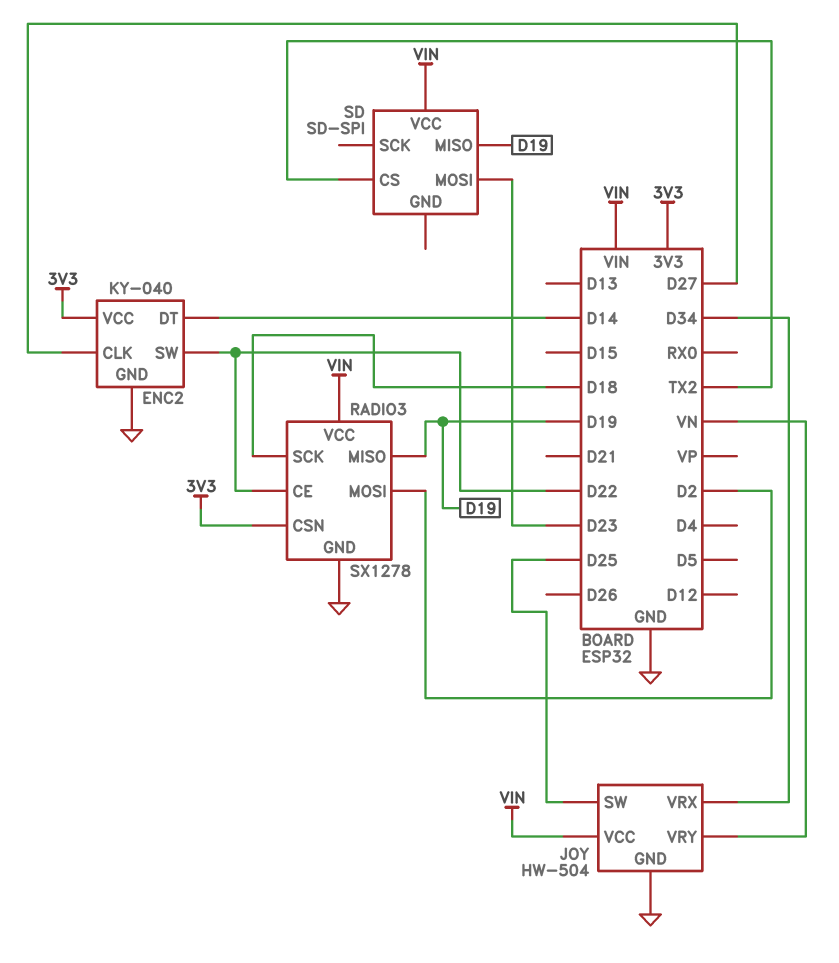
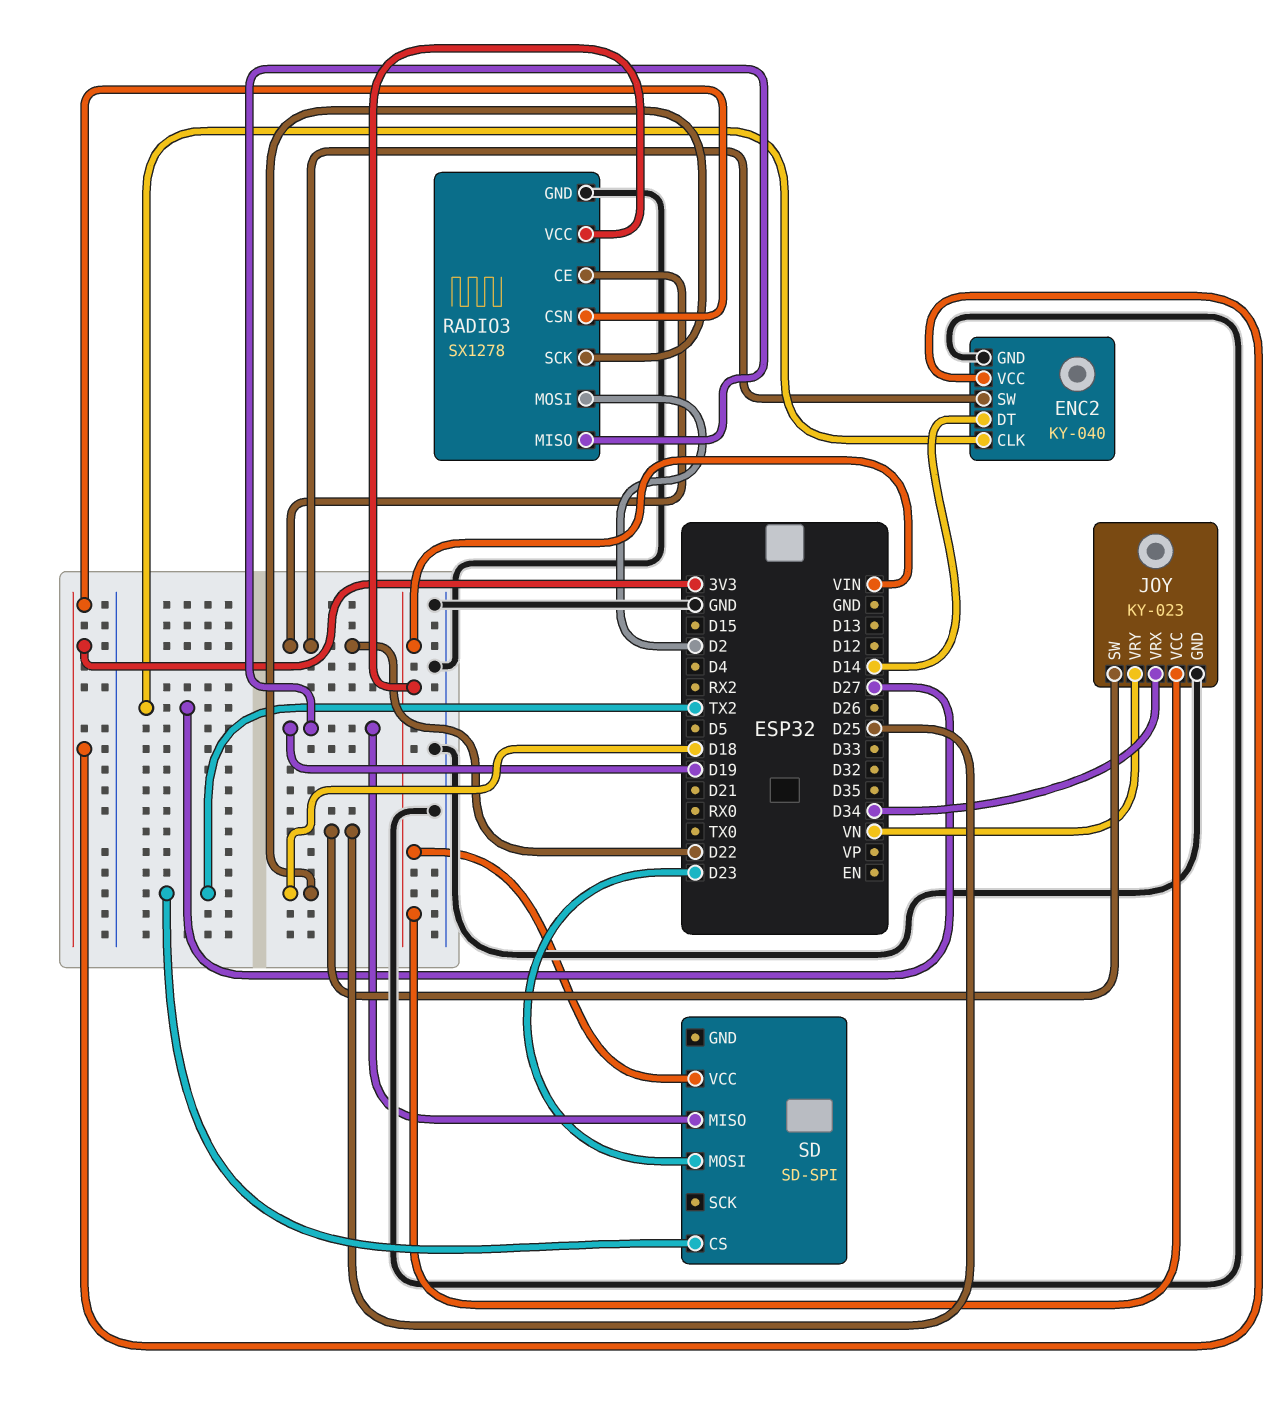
JOY: HW-504 -> KY-023

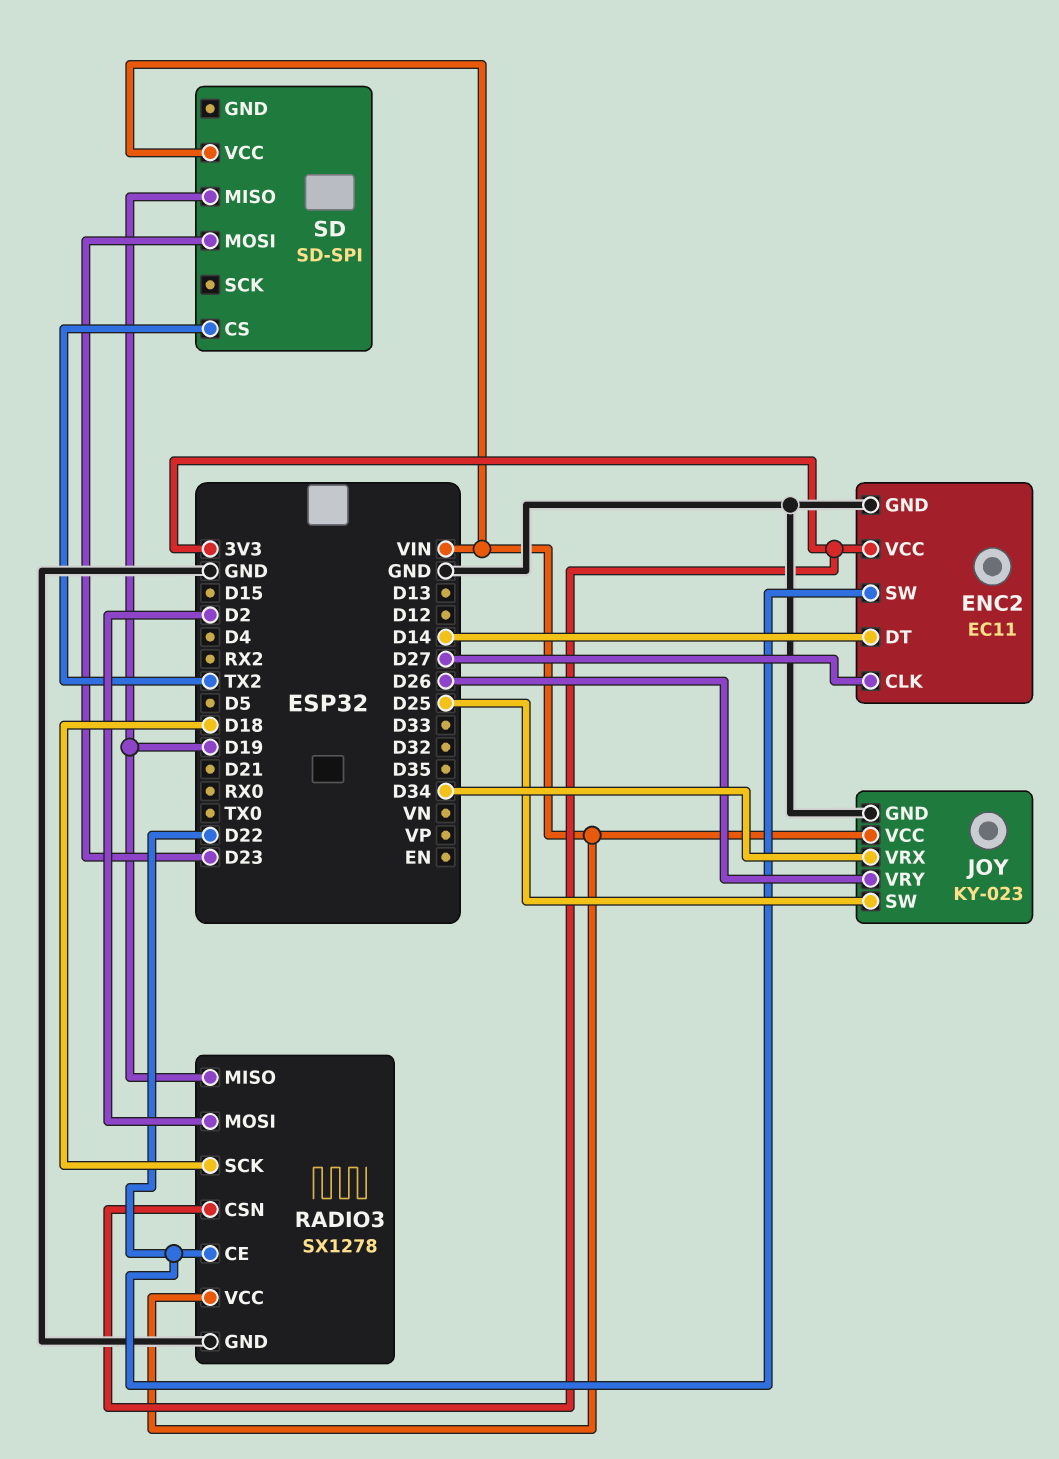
ENC2: KY-040 -> EC11
JOY pin VRY: VN -> D26

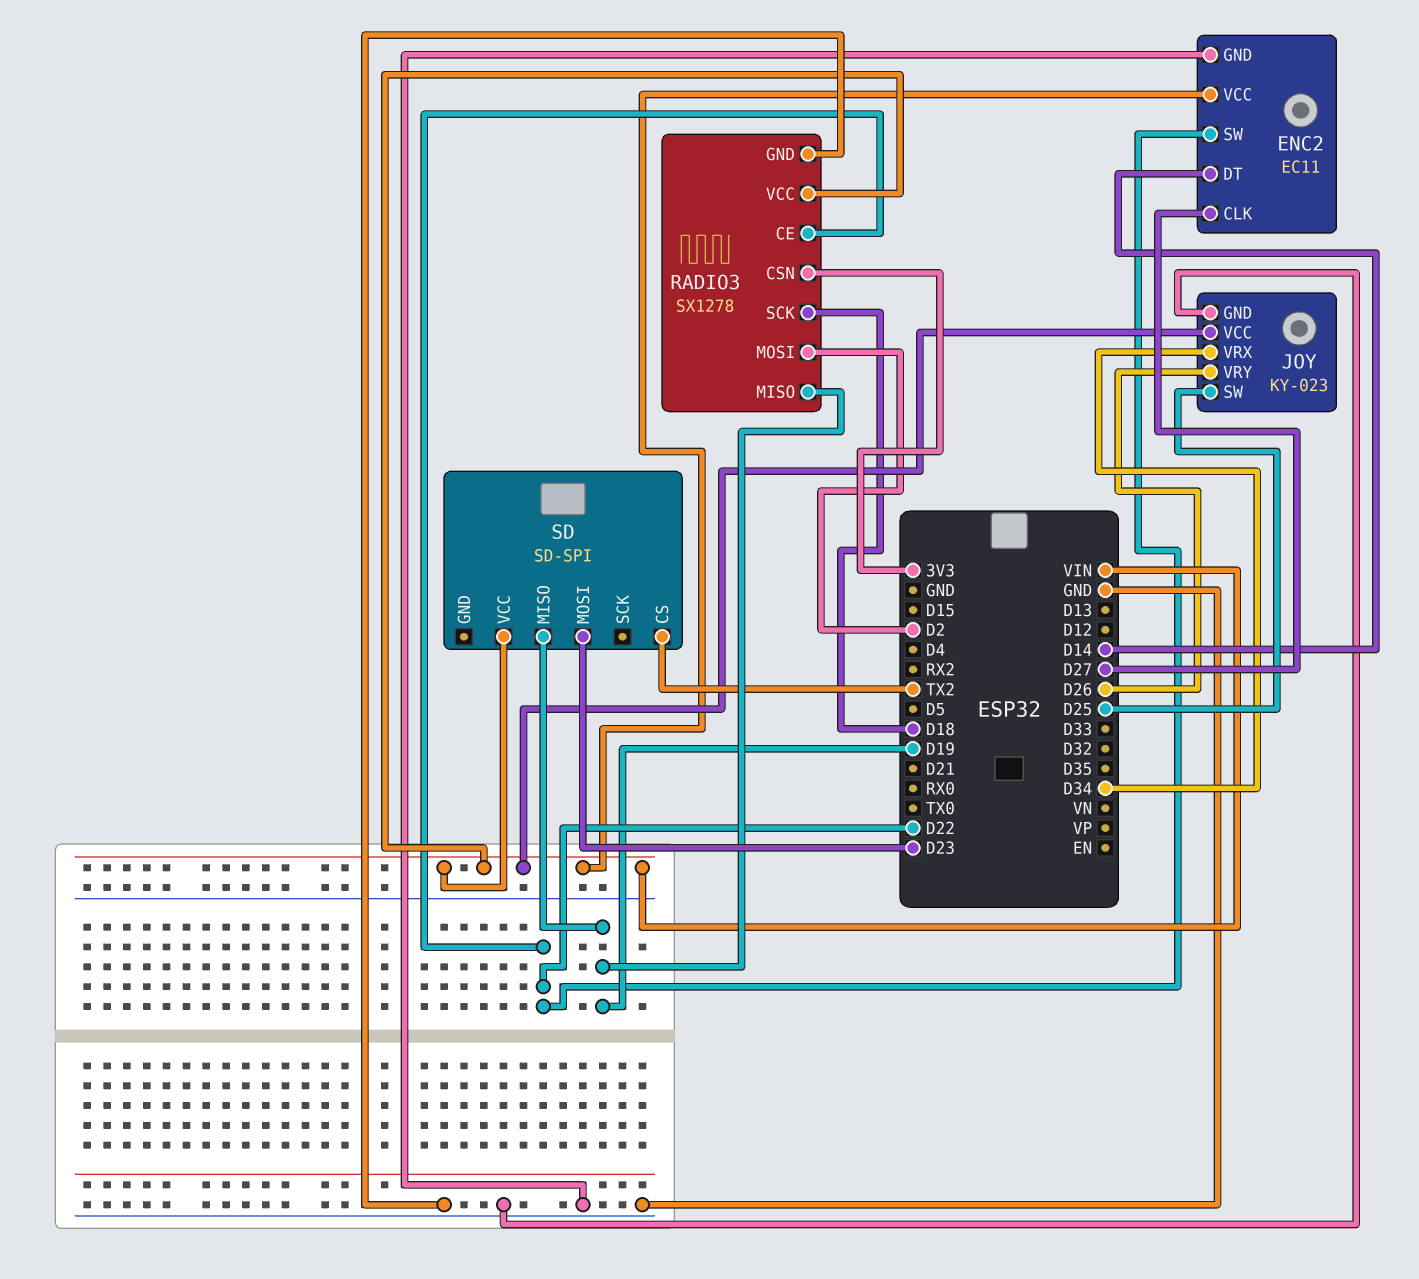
ENC2 pin VCC: 3V3 -> VIN

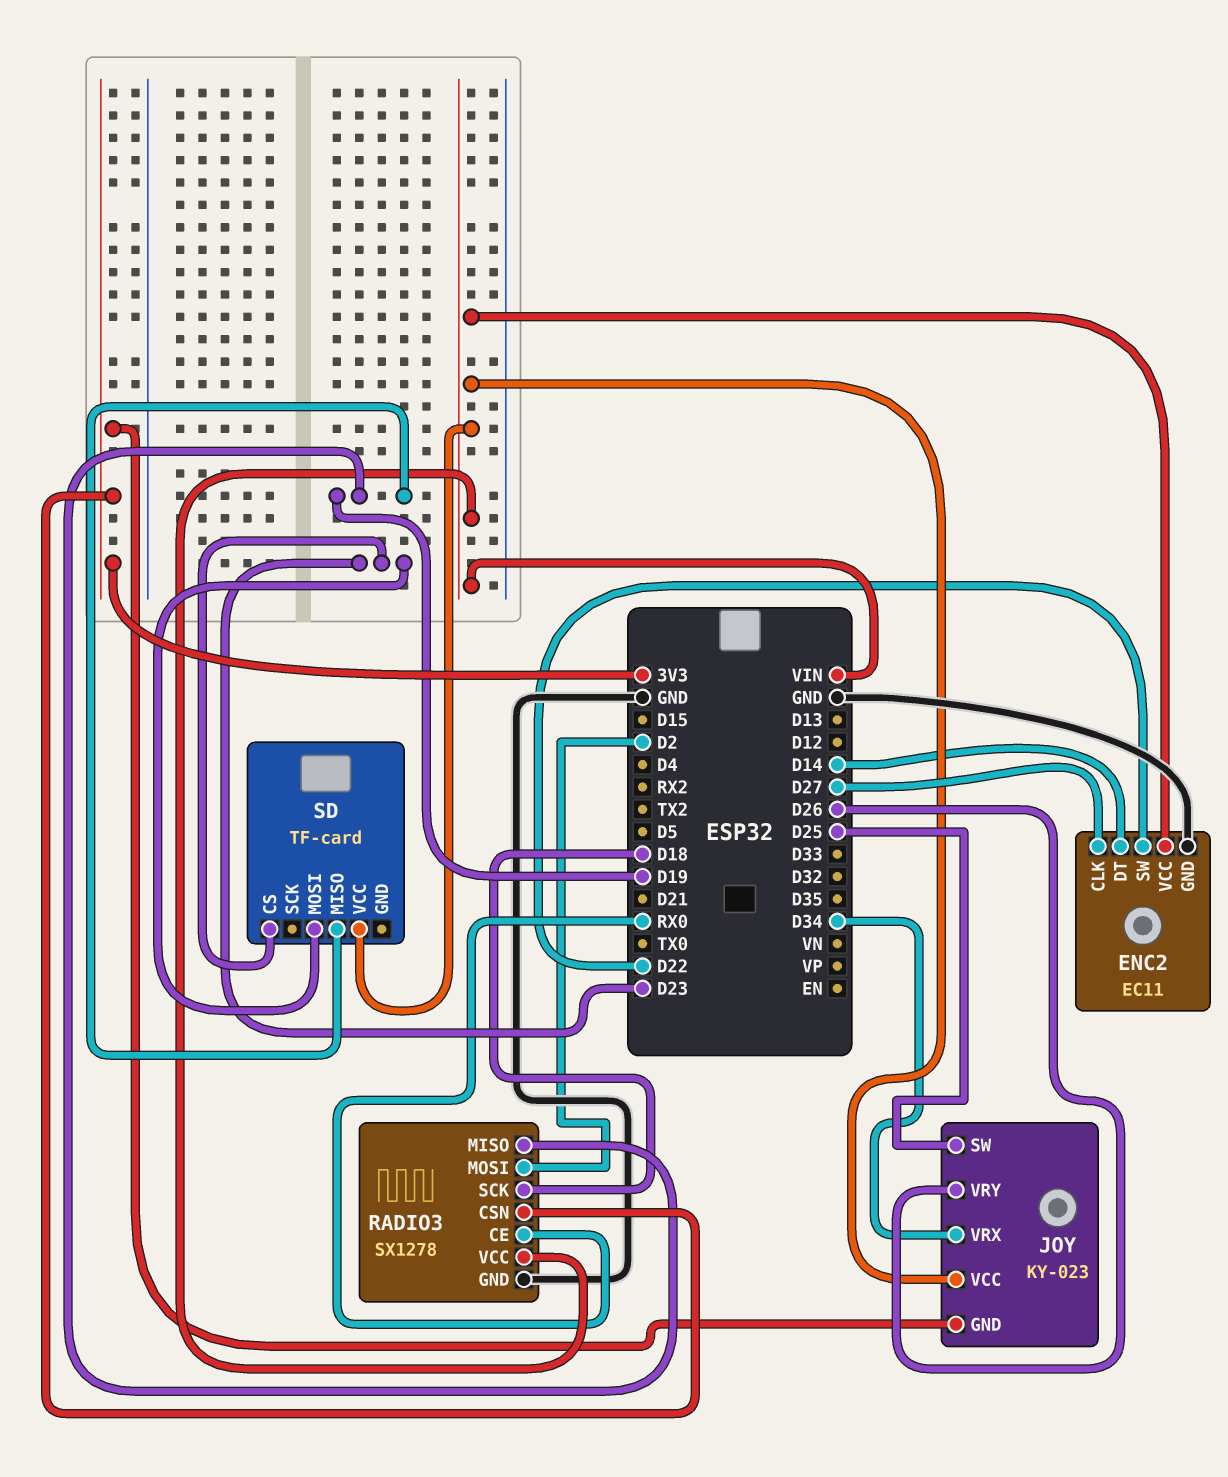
JOY pin GND: GND -> 3V3
RADIO3 pin CE: D22 -> RX0
SD: SD-SPI -> TF-card
SD pin CS: TX2 -> D23

